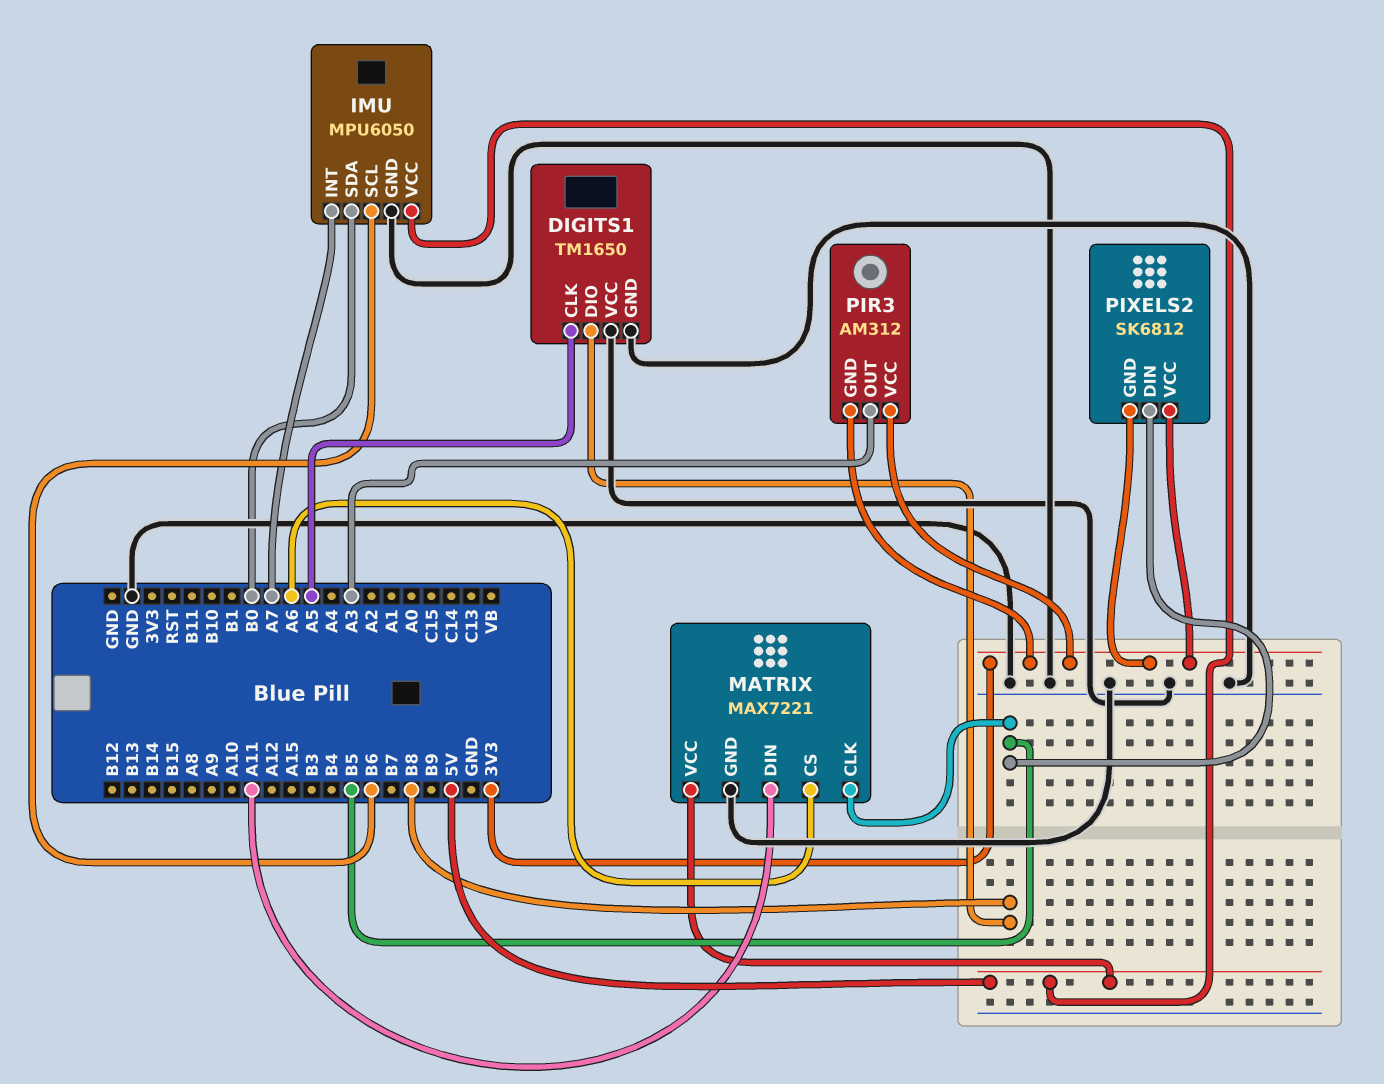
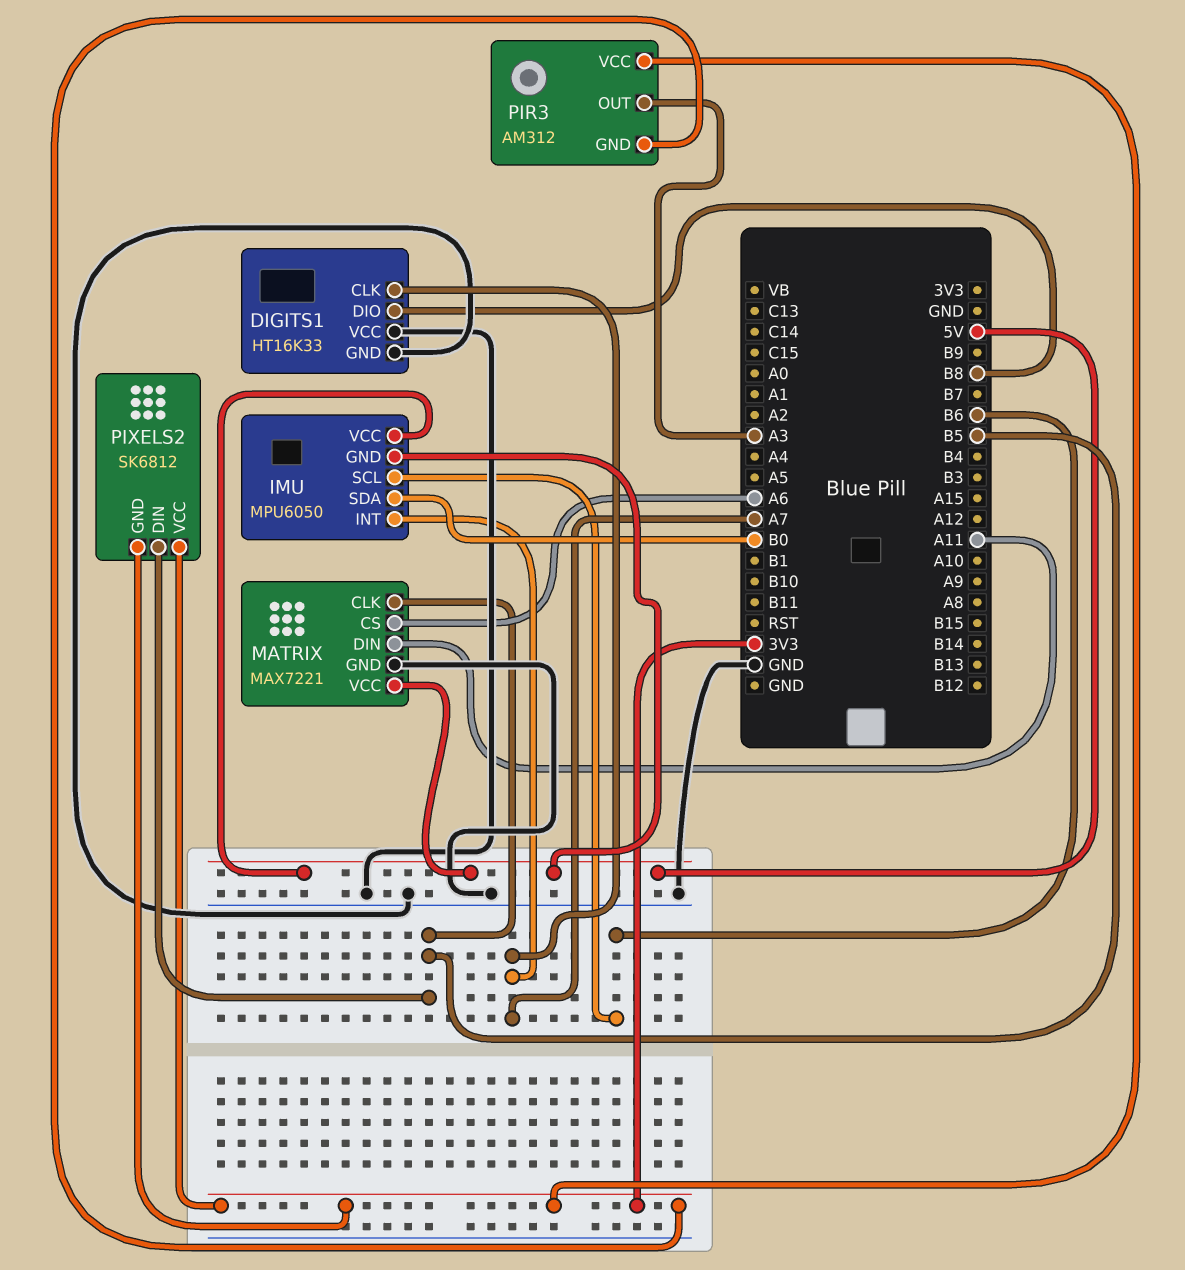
DIGITS1: TM1650 -> HT16K33
DIGITS1 pin CLK: A5 -> A7
IMU pin GND: GND -> 5V

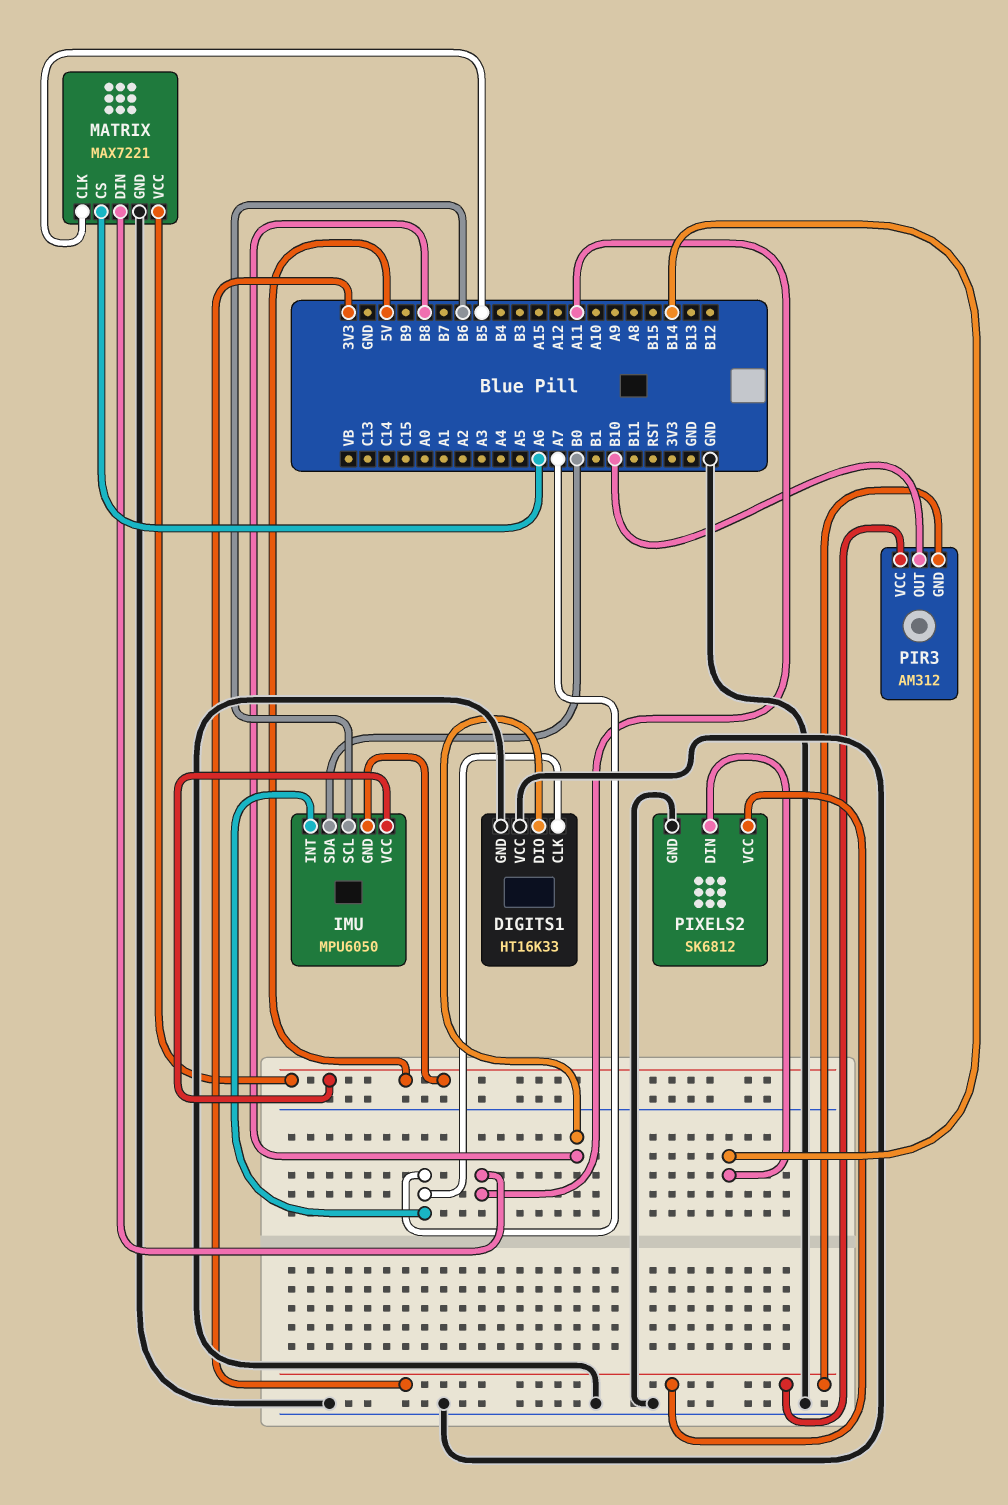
PIR3 pin OUT: A3 -> B10
PIXELS2 pin DIN: B5 -> B14
PIXELS2 pin GND: 3V3 -> GND

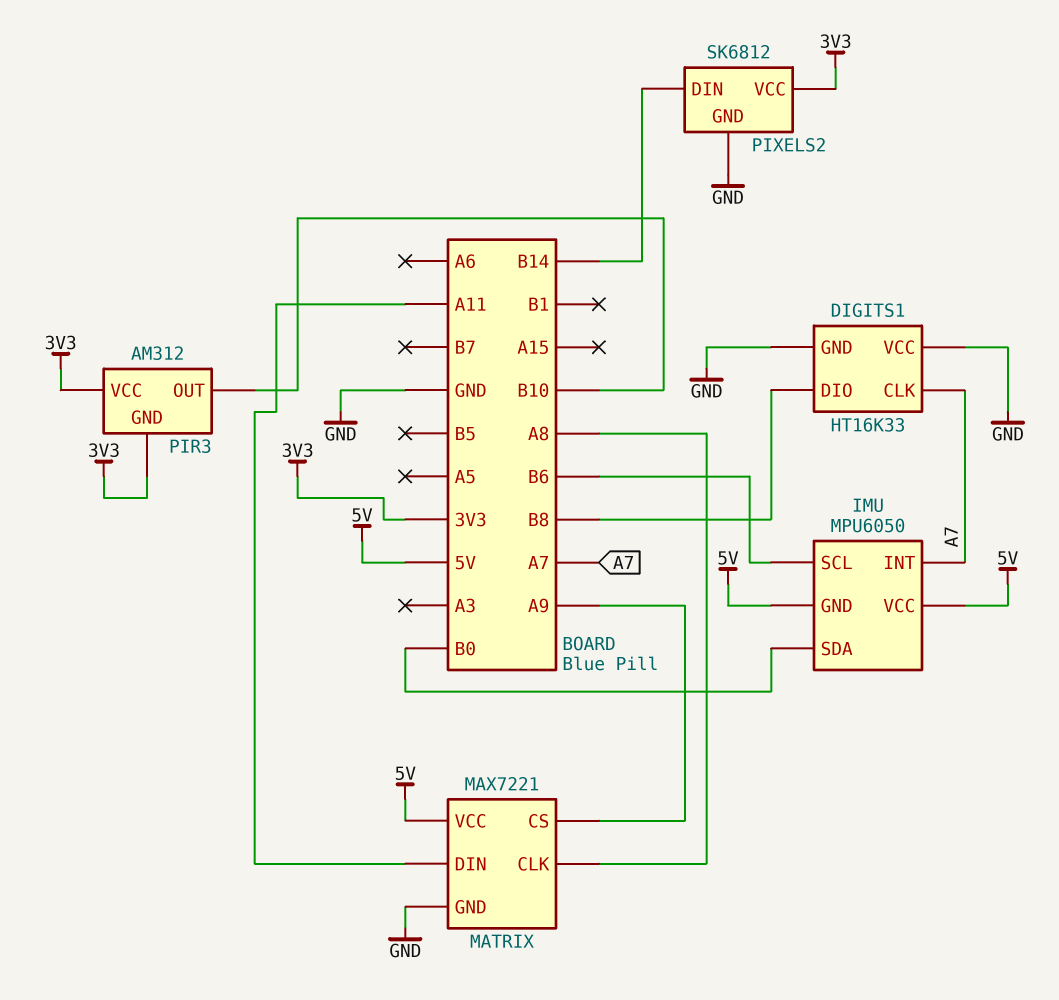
MATRIX pin CLK: B5 -> A8
MATRIX pin CS: A6 -> A9

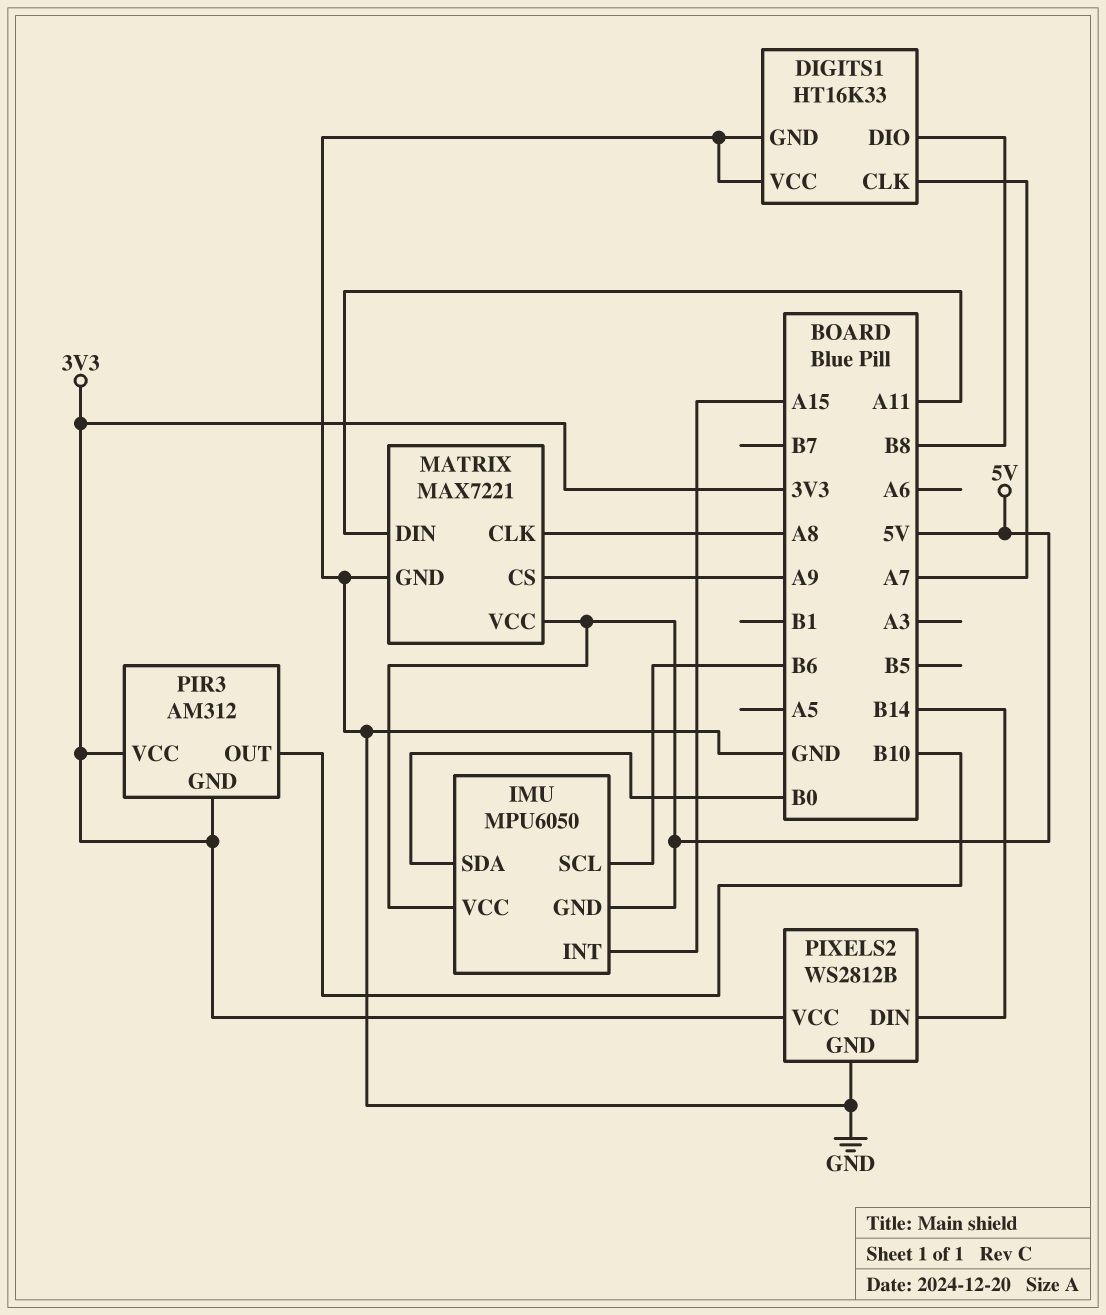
IMU pin INT: A7 -> A15
PIXELS2: SK6812 -> WS2812B

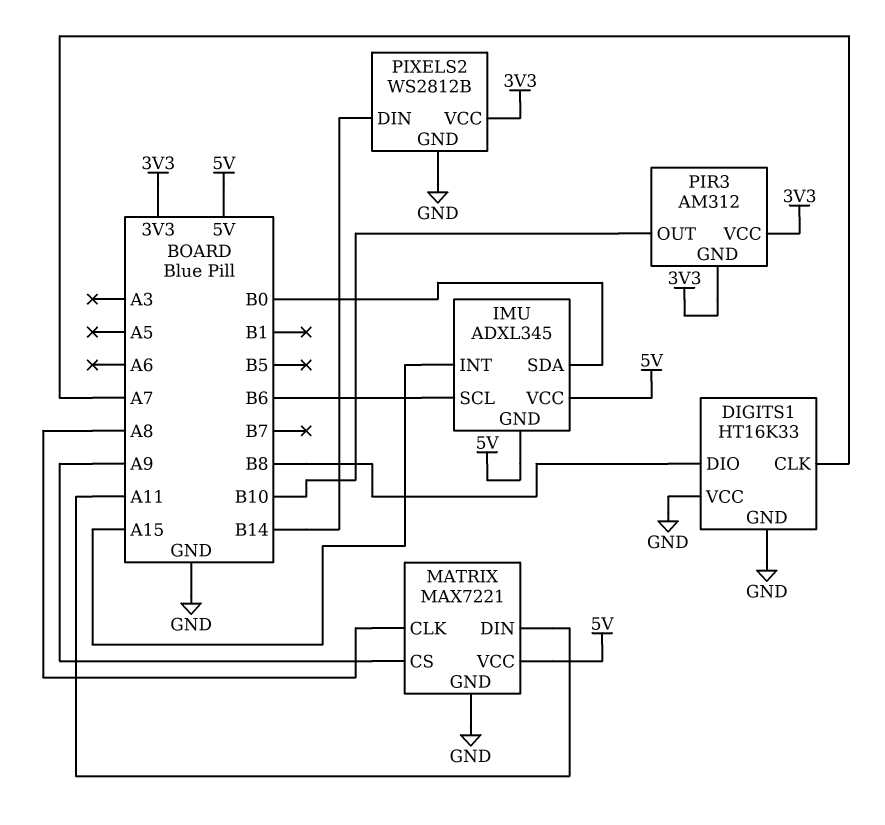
IMU: MPU6050 -> ADXL345

